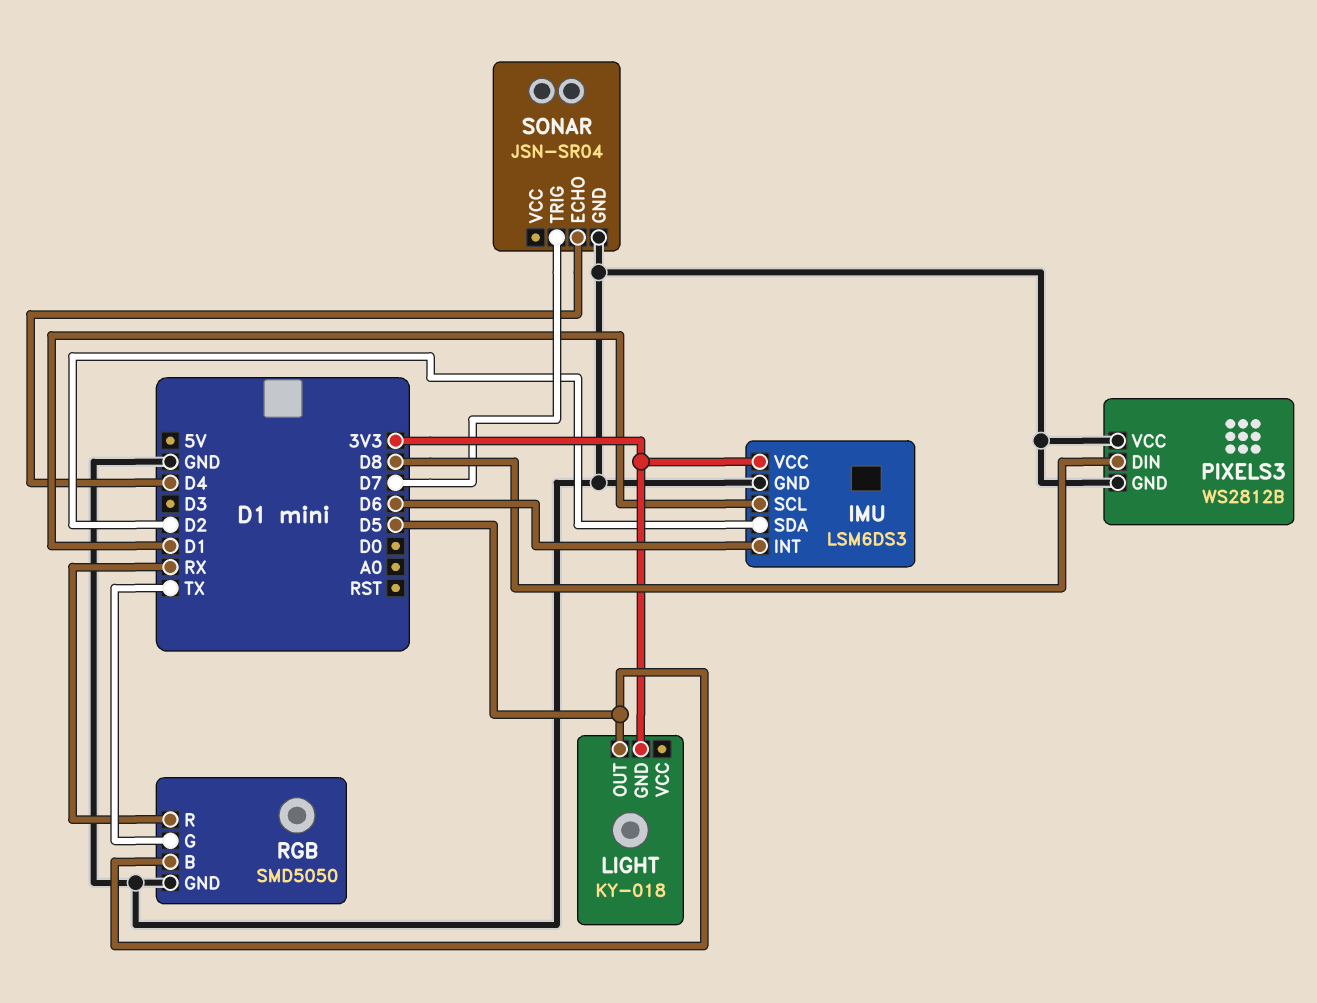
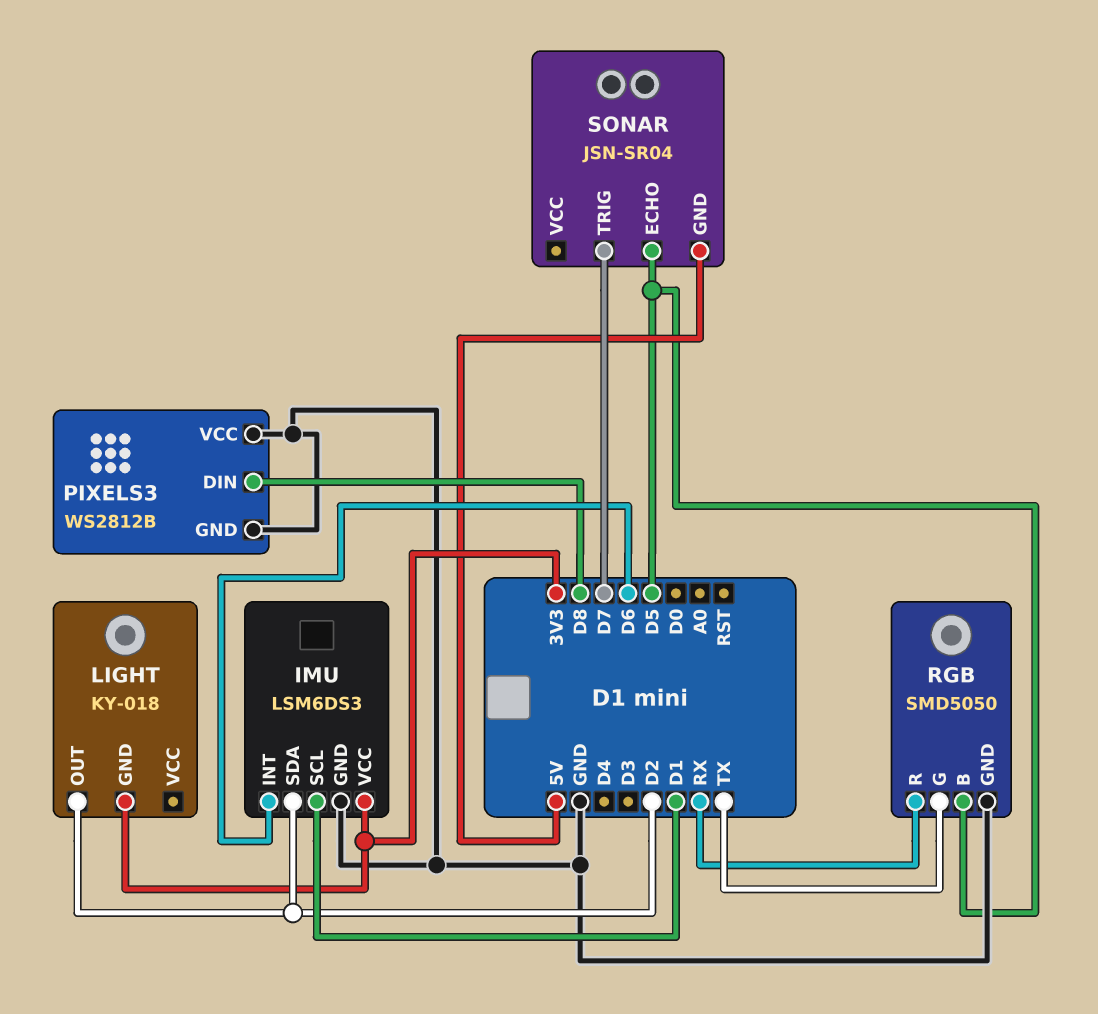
LIGHT pin OUT: D5 -> D2
SONAR pin ECHO: D4 -> D5
SONAR pin GND: GND -> 5V

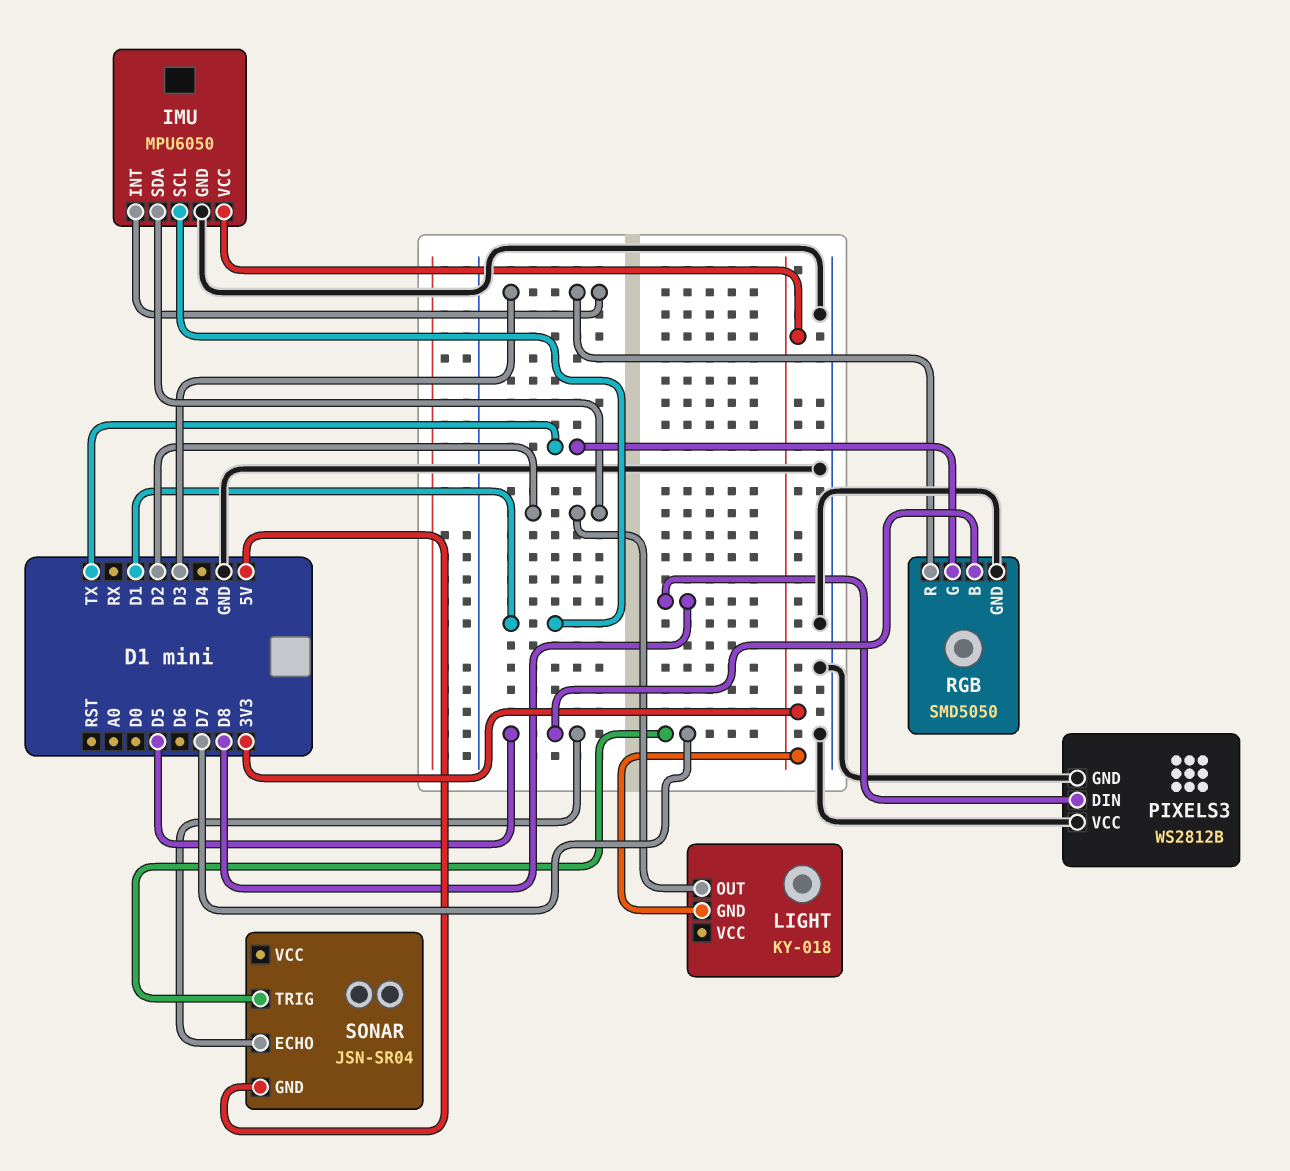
IMU: LSM6DS3 -> MPU6050
IMU pin INT: D6 -> D3
RGB pin R: RX -> D3

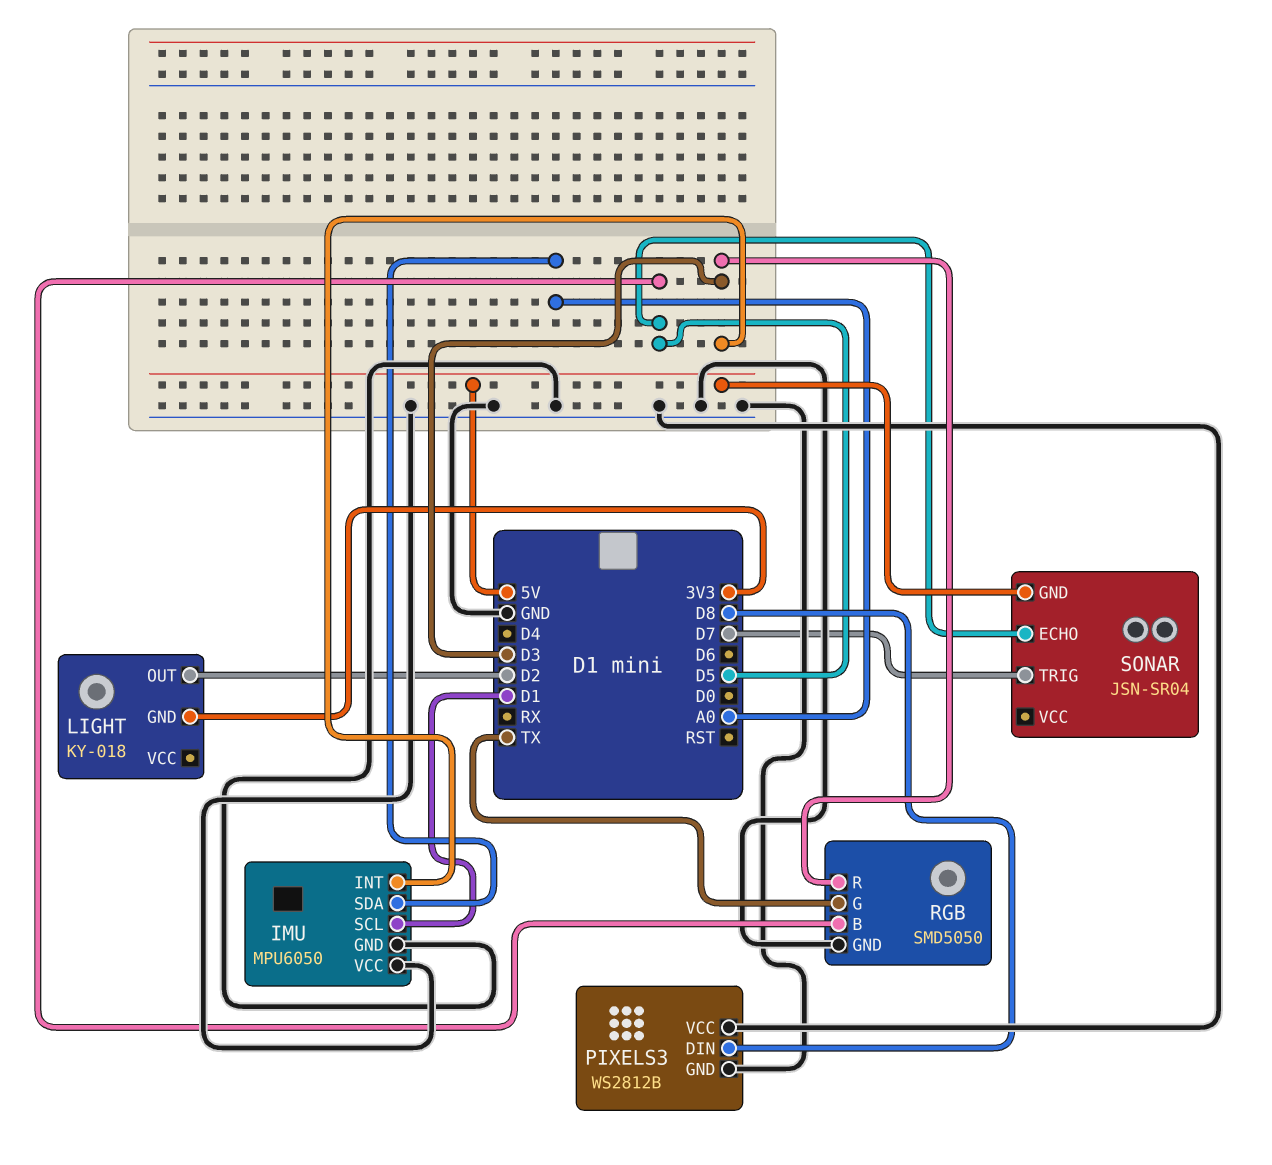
IMU pin SDA: D2 -> A0
IMU pin VCC: 3V3 -> GND

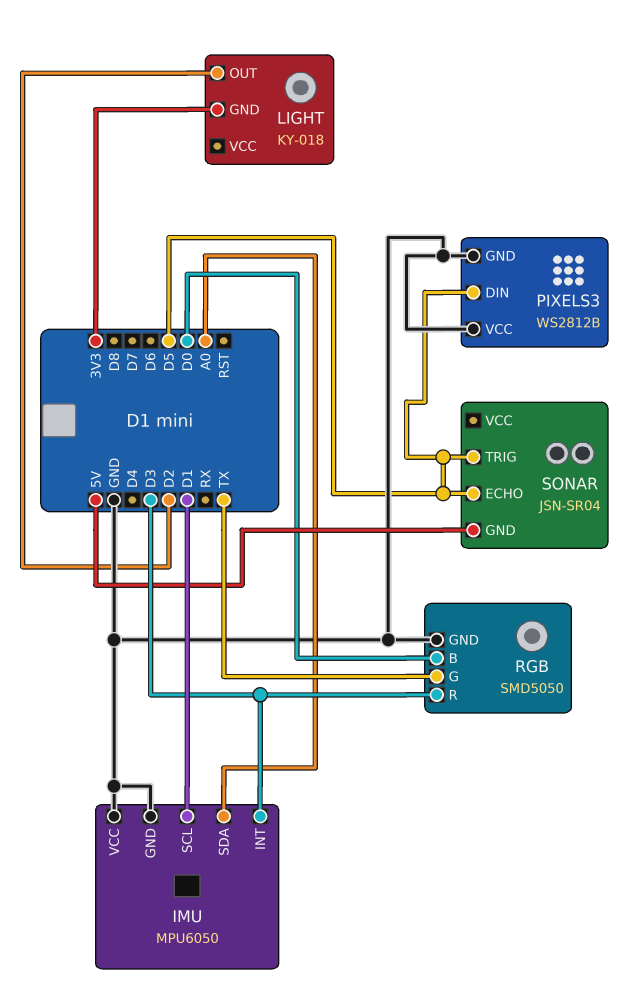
PIXELS3 pin DIN: D8 -> D5
RGB pin B: D5 -> D0
SONAR pin TRIG: D7 -> D5

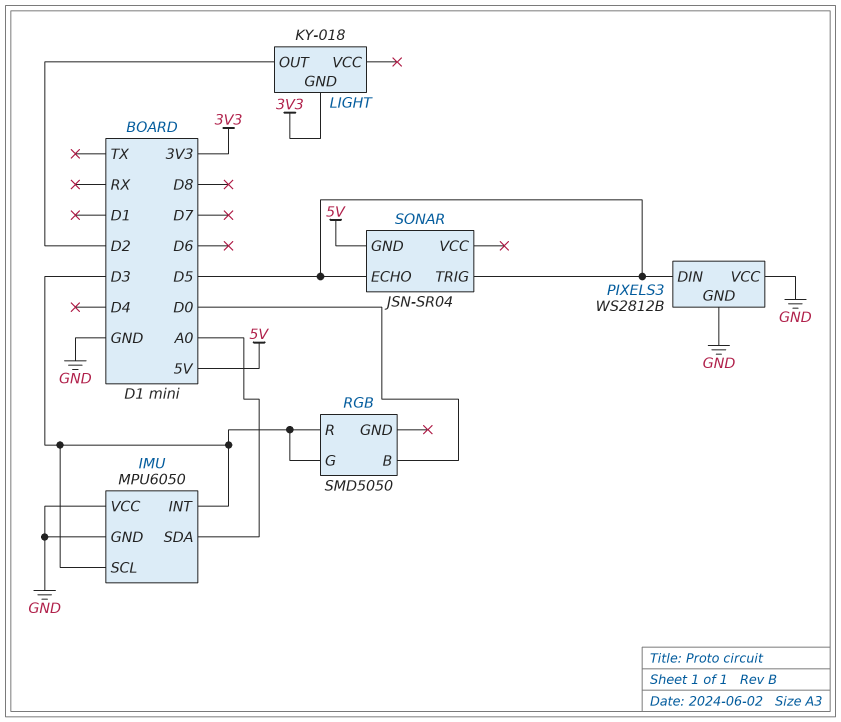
IMU pin SCL: D1 -> D3
RGB pin G: TX -> D3
RGB pin GND: GND -> none

